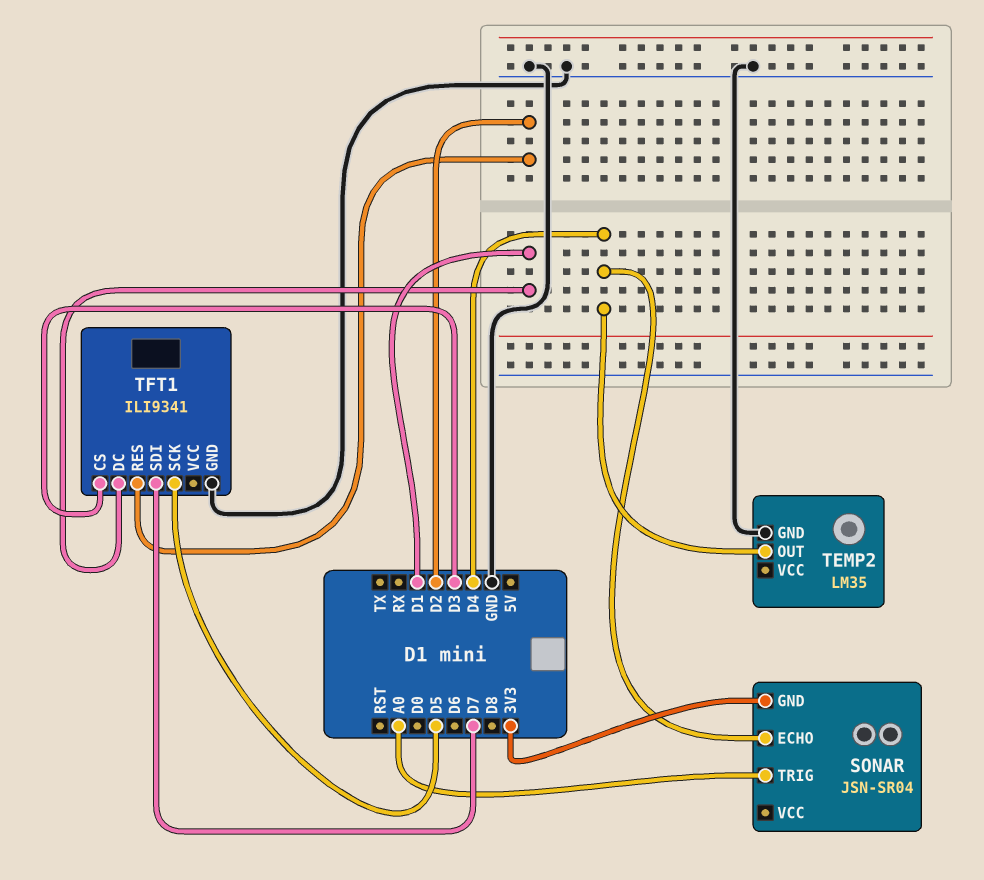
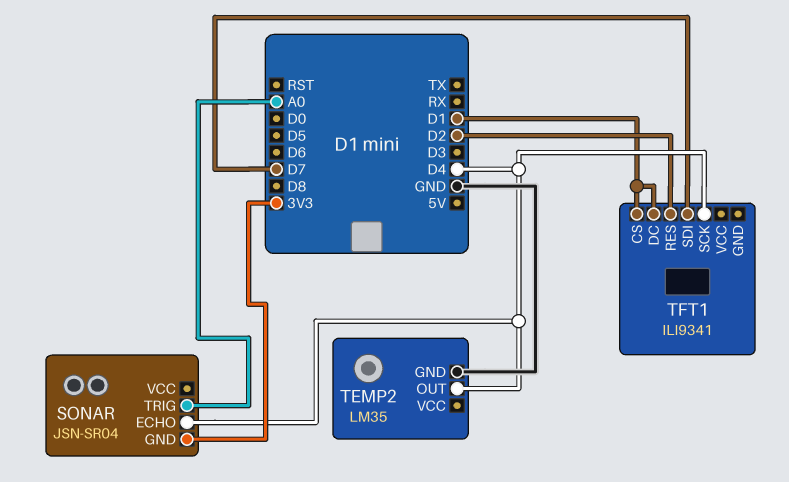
TFT1 pin CS: D3 -> D1
TFT1 pin GND: GND -> none
TFT1 pin SCK: D5 -> D4

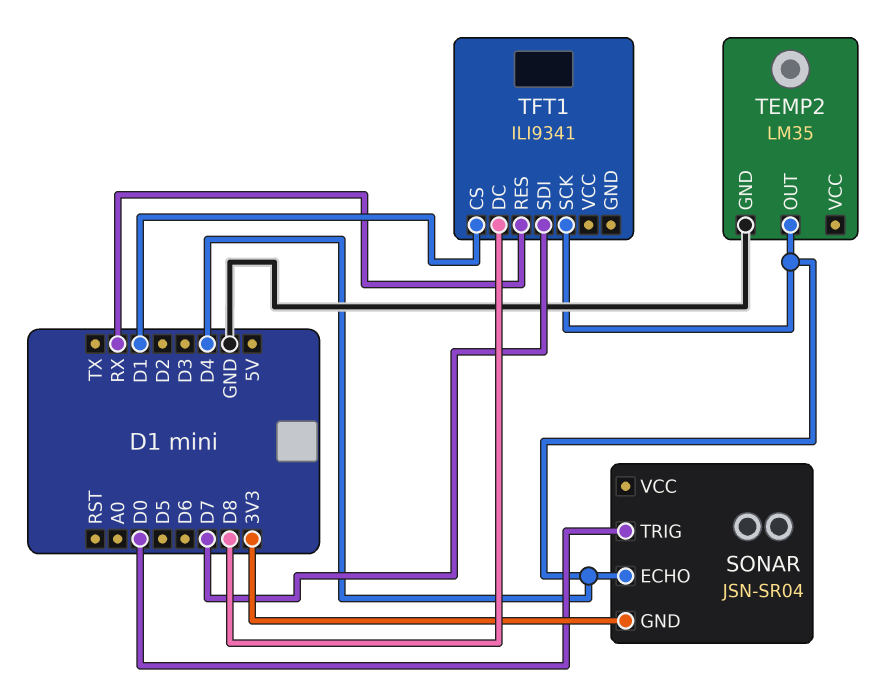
SONAR pin TRIG: A0 -> D0
TFT1 pin DC: D1 -> D8
TFT1 pin RES: D2 -> RX

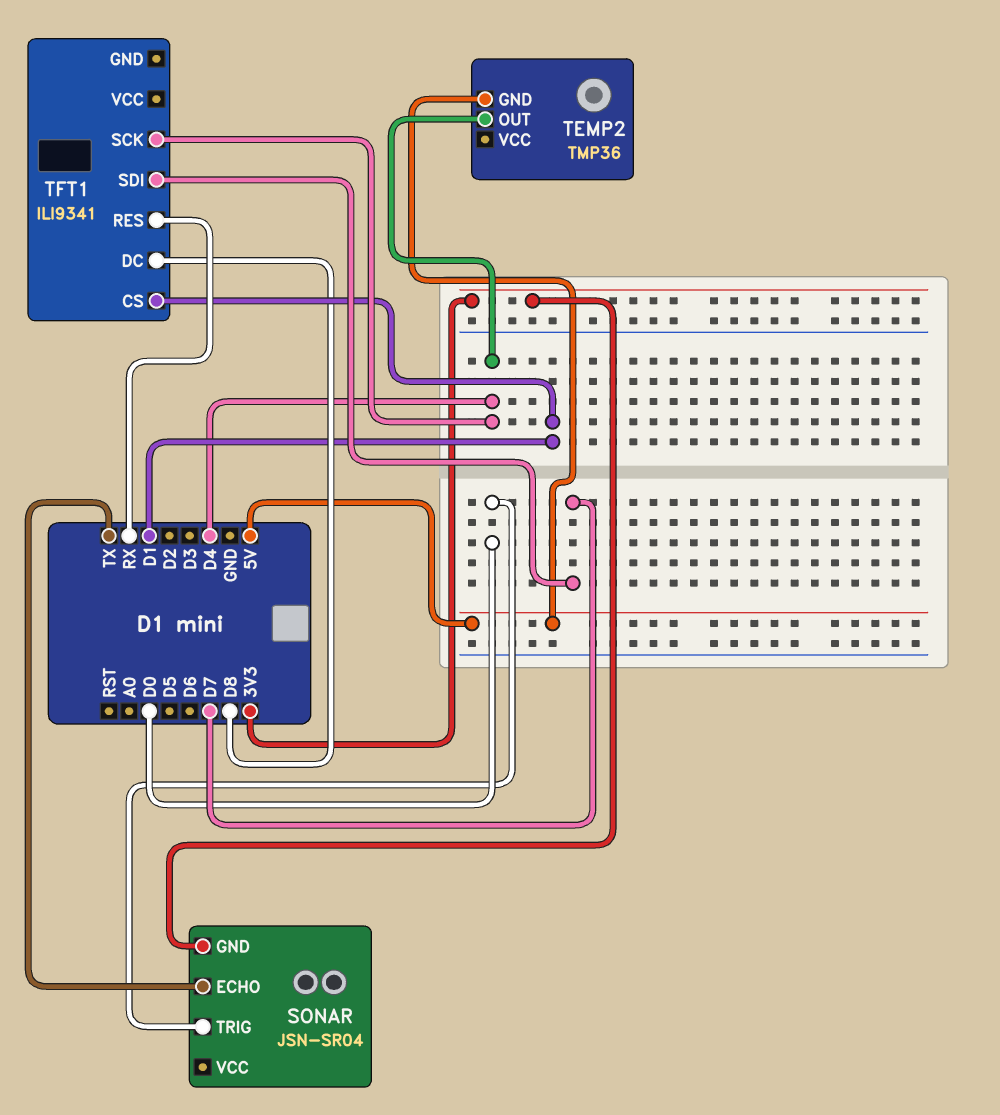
SONAR pin ECHO: D4 -> TX
TEMP2: LM35 -> TMP36
TEMP2 pin GND: GND -> 5V

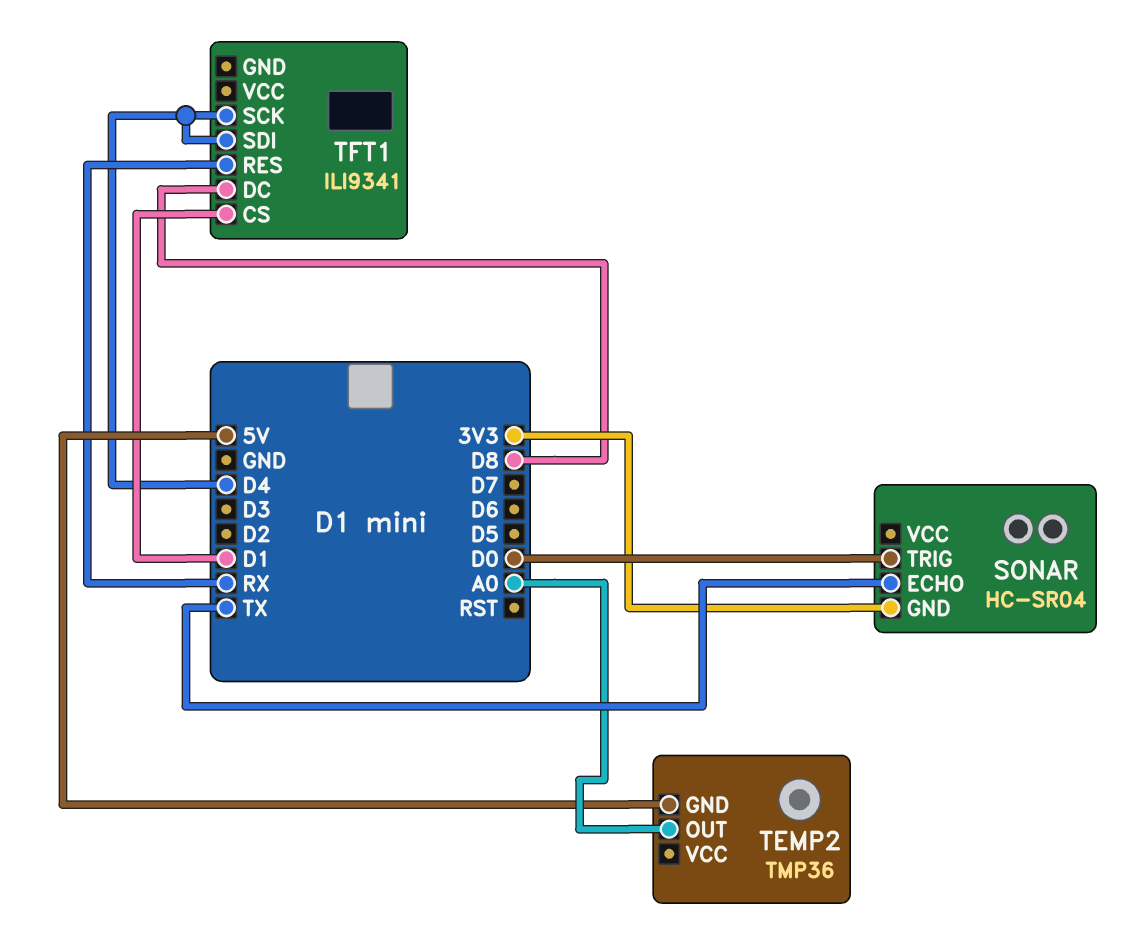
SONAR: JSN-SR04 -> HC-SR04
TEMP2 pin OUT: D4 -> A0
TFT1 pin SDI: D7 -> D4

